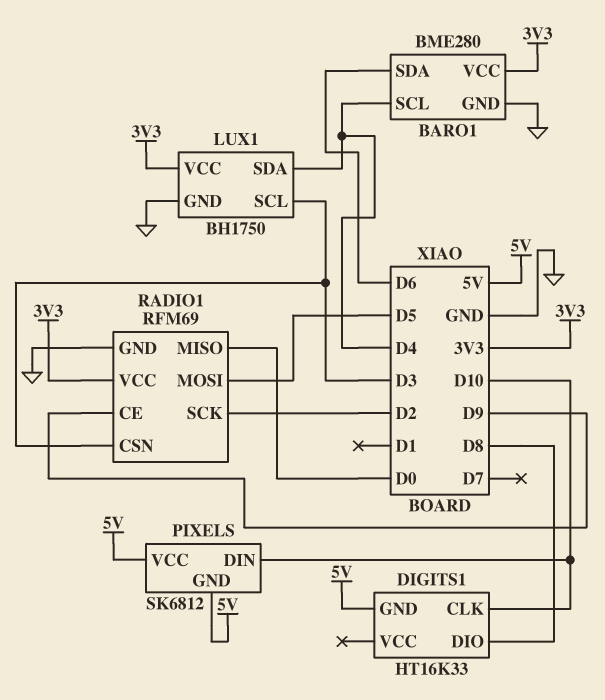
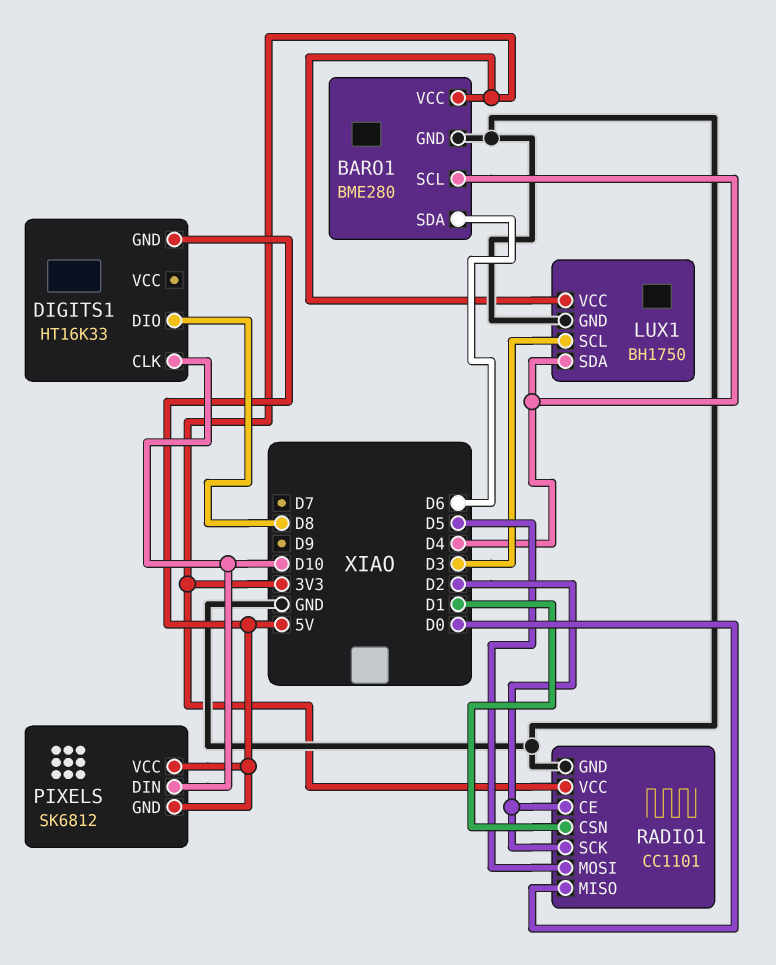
RADIO1: RFM69 -> CC1101
RADIO1 pin CE: D9 -> D2
RADIO1 pin CSN: D3 -> D1

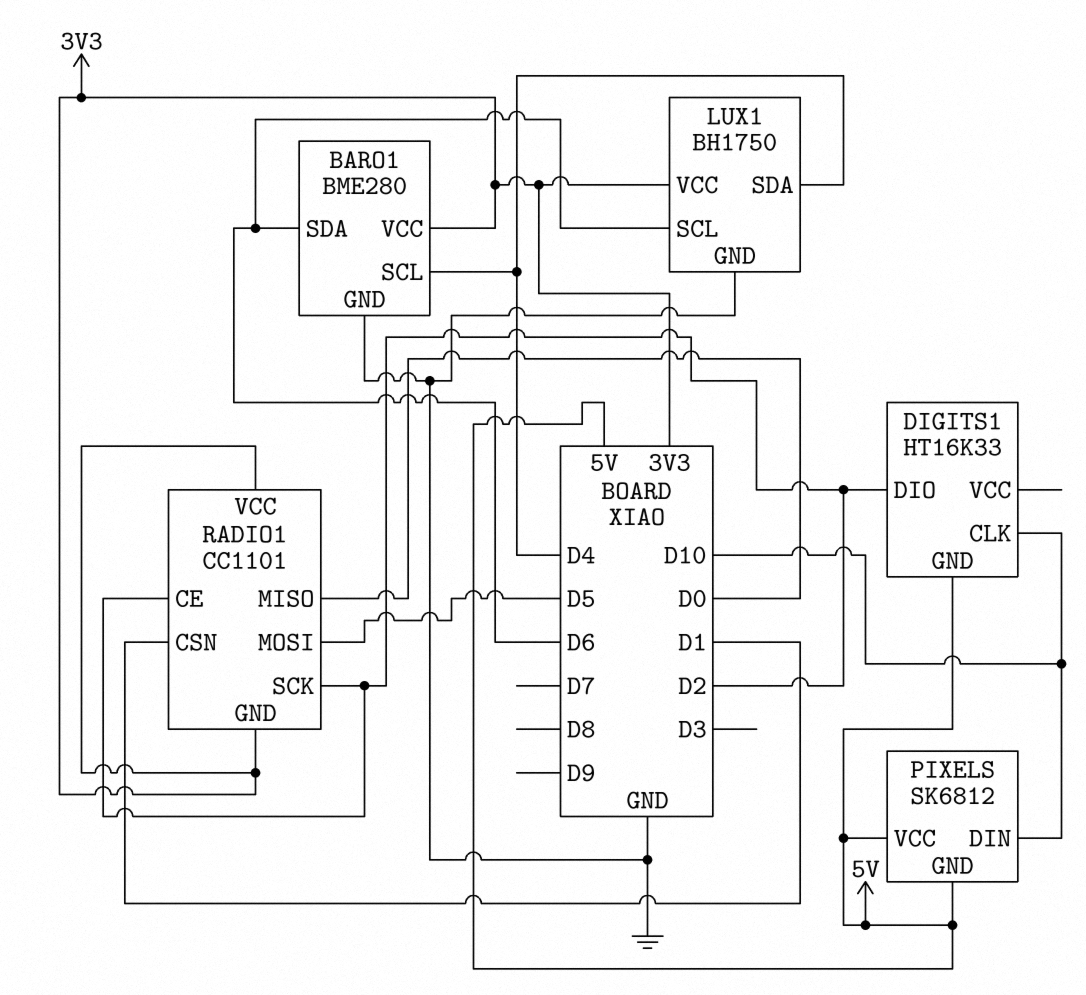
DIGITS1 pin DIO: D8 -> D2
LUX1 pin SCL: D3 -> D6
RADIO1 pin GND: GND -> 3V3

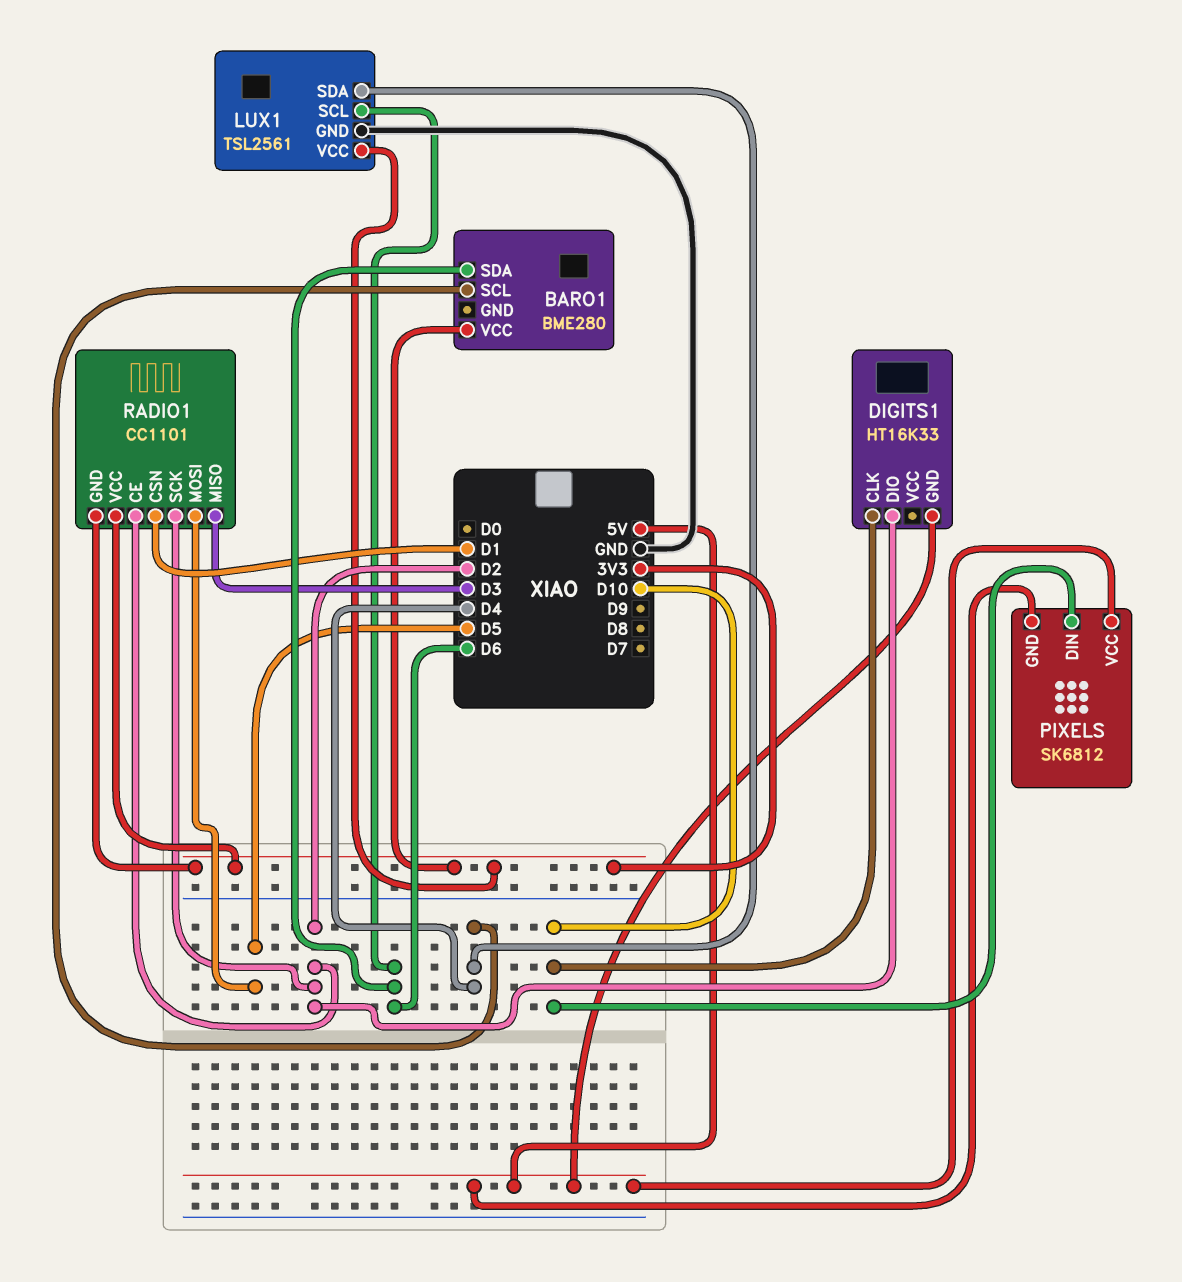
BARO1 pin GND: GND -> none
LUX1: BH1750 -> TSL2561
RADIO1 pin MISO: D0 -> D3

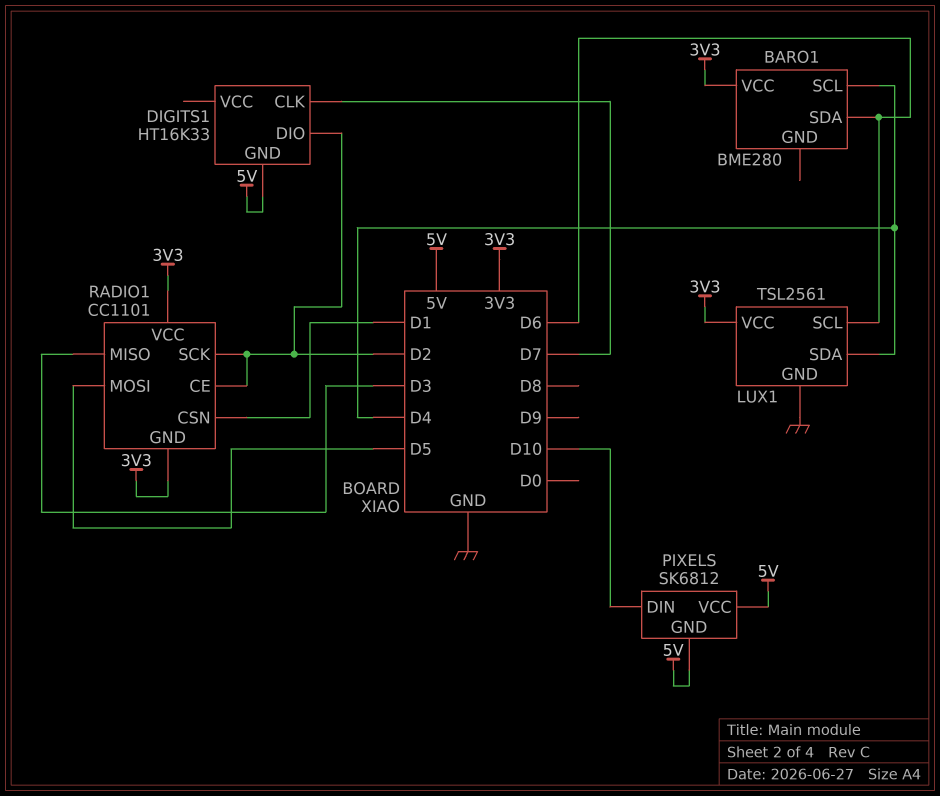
DIGITS1 pin CLK: D10 -> D7

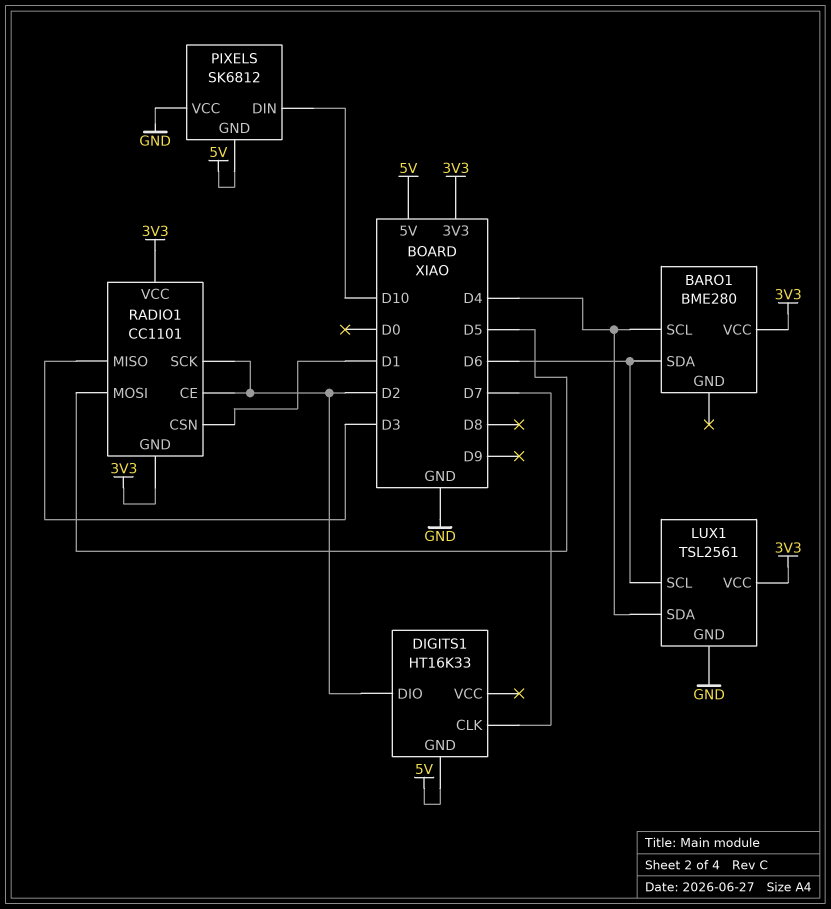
PIXELS pin VCC: 5V -> GND

